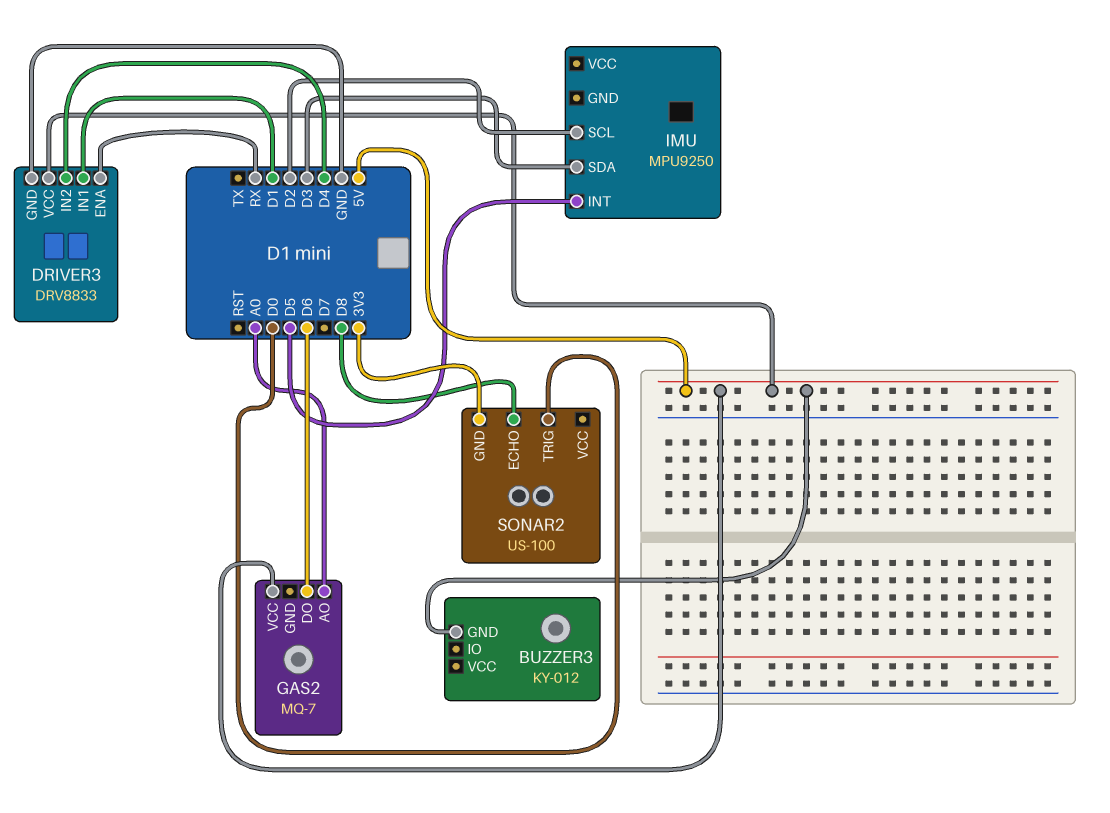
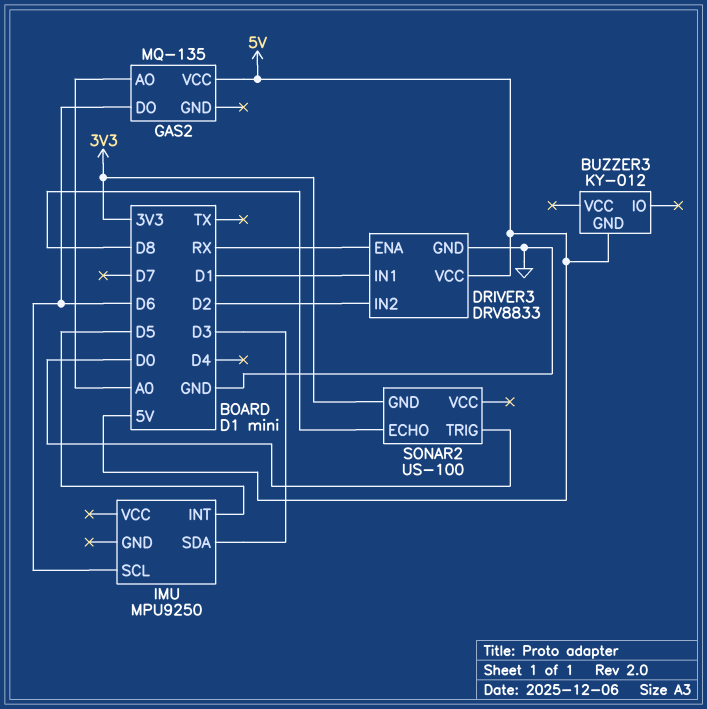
DRIVER3 pin IN2: D4 -> D2
GAS2: MQ-7 -> MQ-135
IMU pin SCL: D2 -> D6

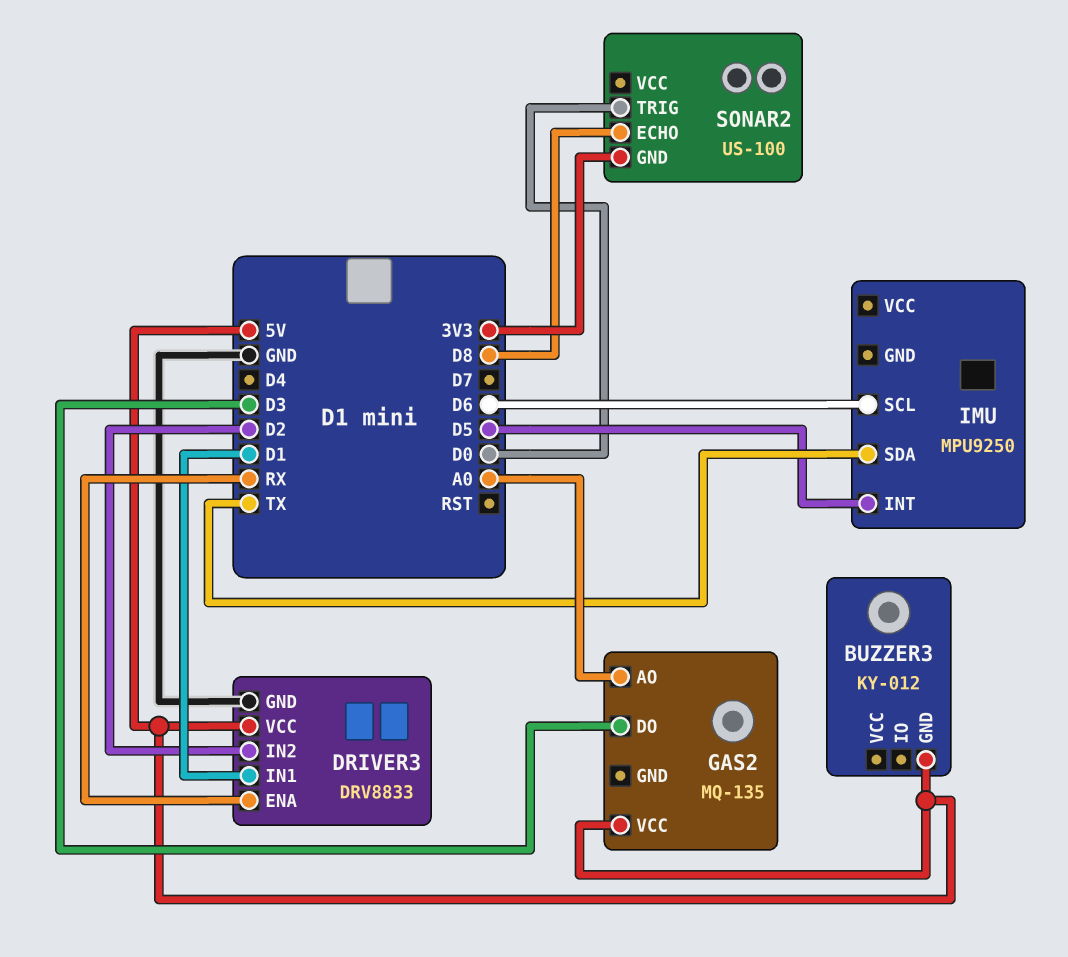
GAS2 pin DO: D6 -> D3
IMU pin SDA: D3 -> TX

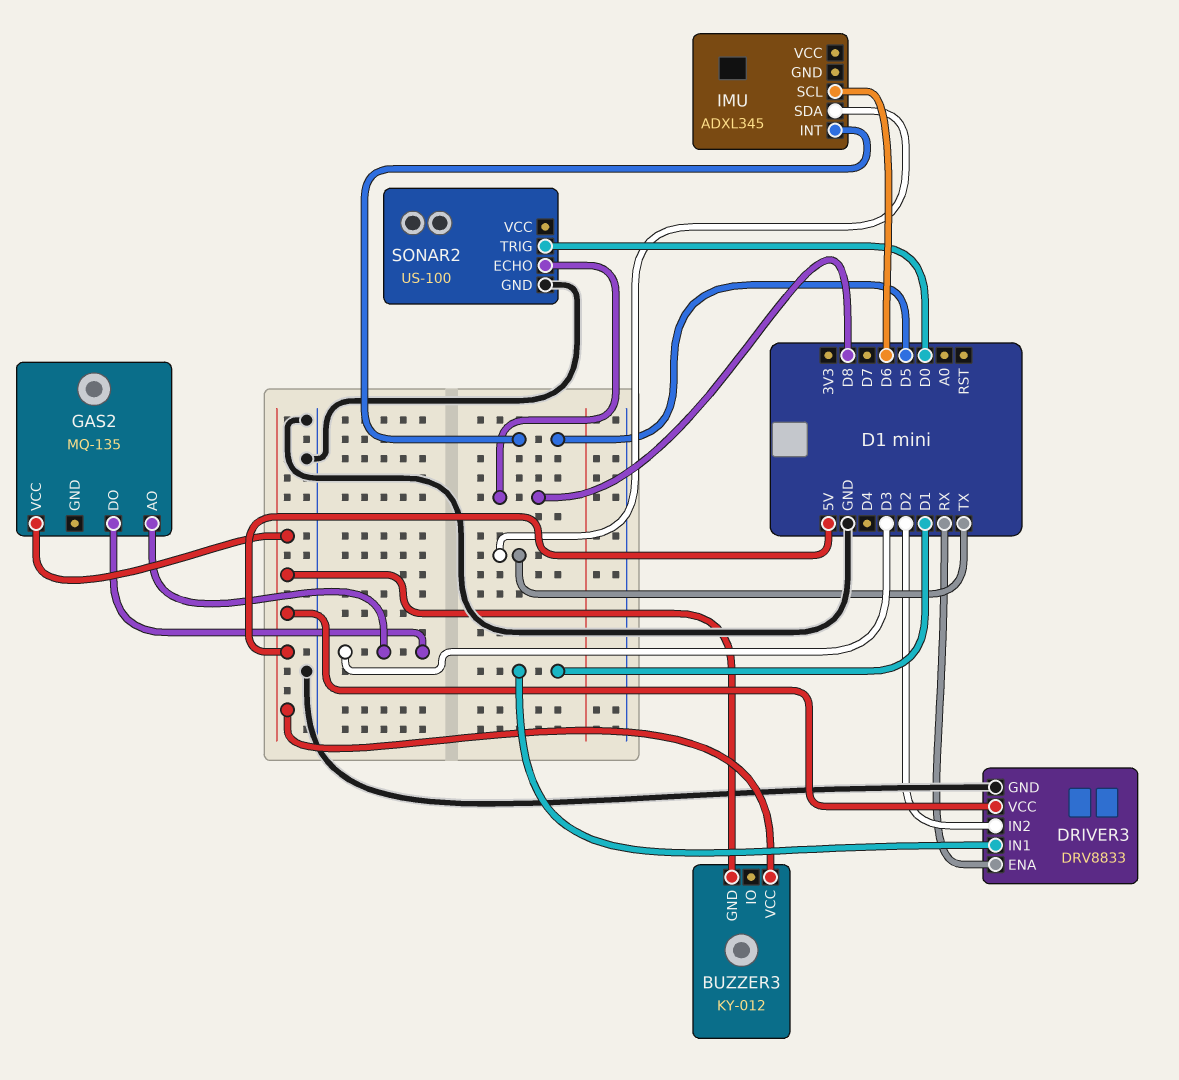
BUZZER3 pin VCC: none -> 5V
GAS2 pin AO: A0 -> D3
IMU: MPU9250 -> ADXL345
SONAR2 pin GND: 3V3 -> GND

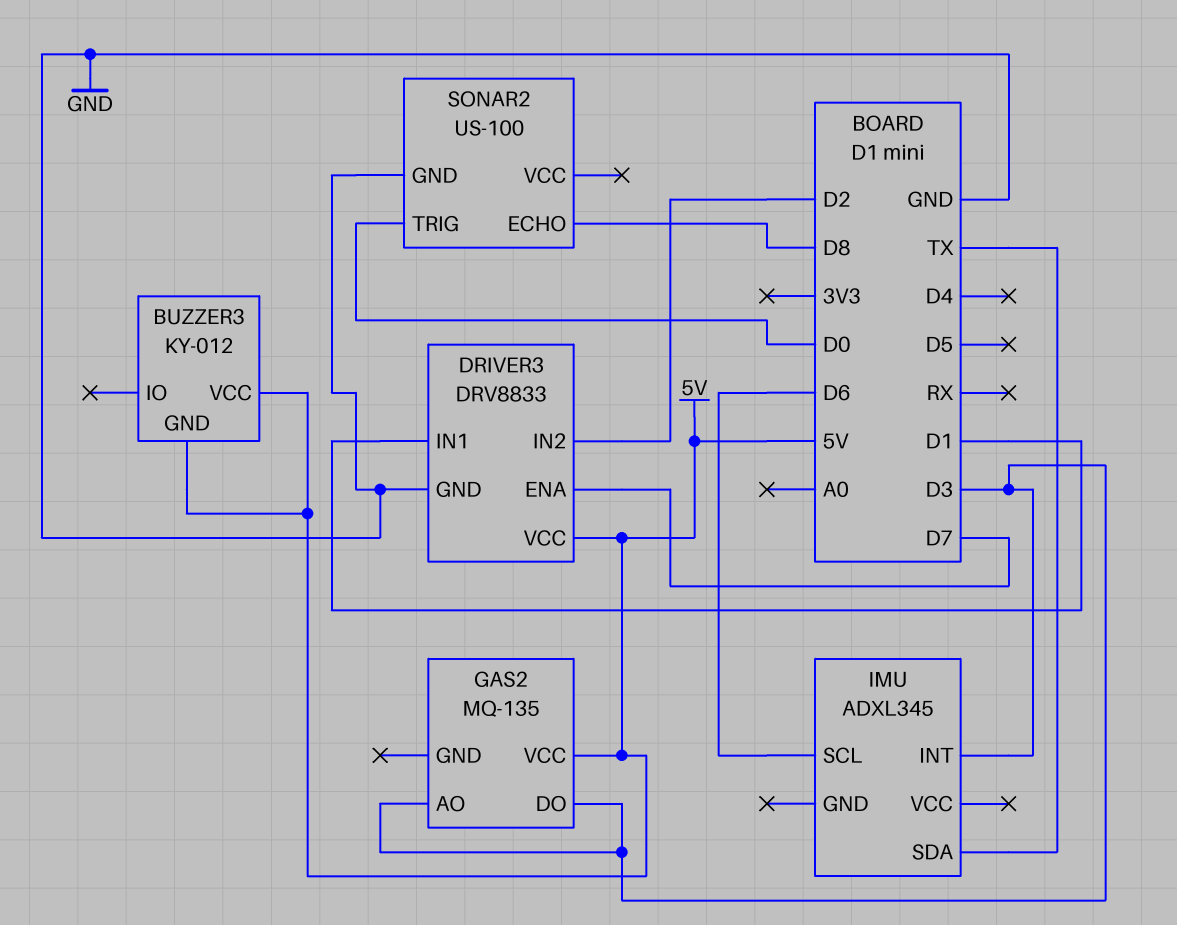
DRIVER3 pin ENA: RX -> D7
IMU pin INT: D5 -> D3

